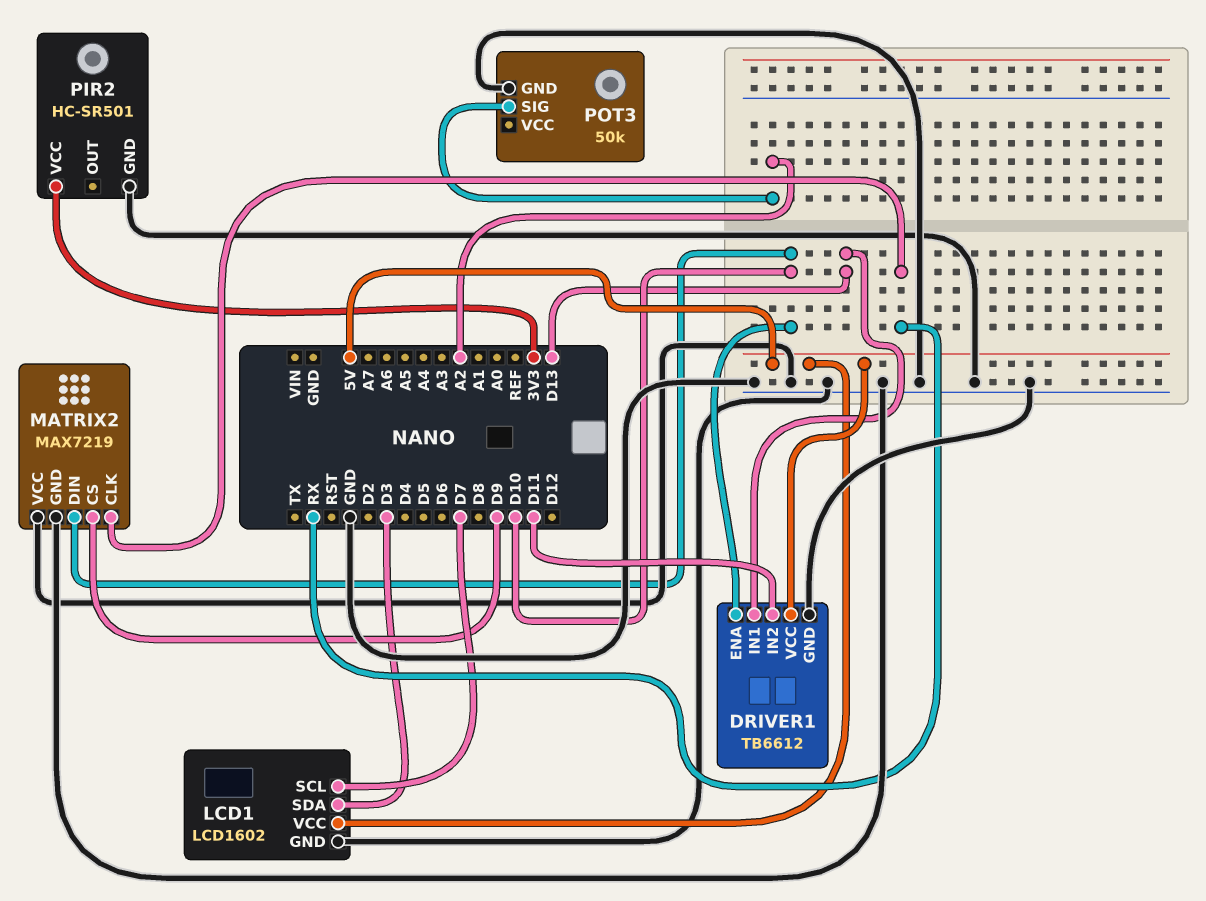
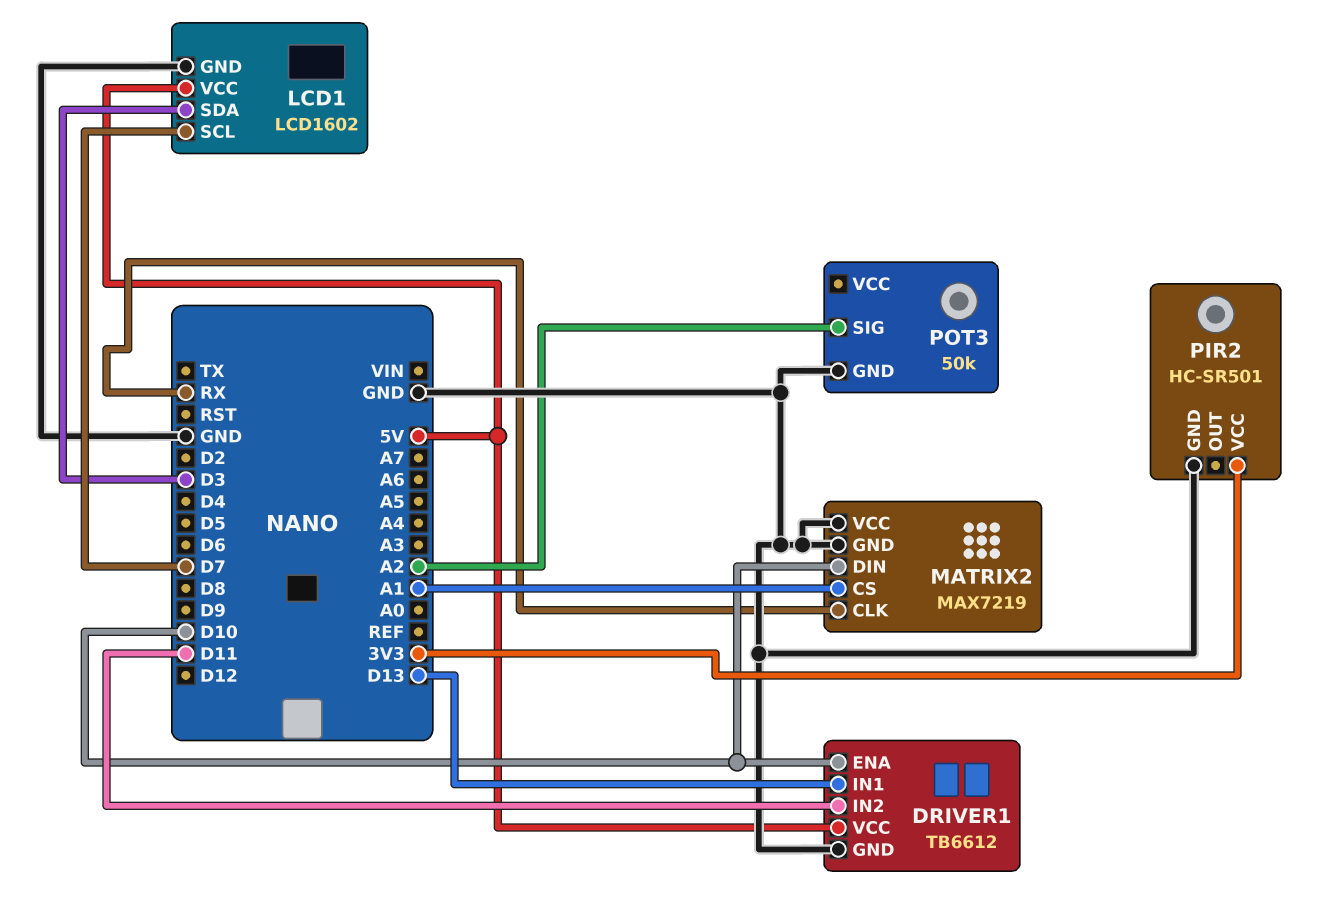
MATRIX2 pin CS: D9 -> A1

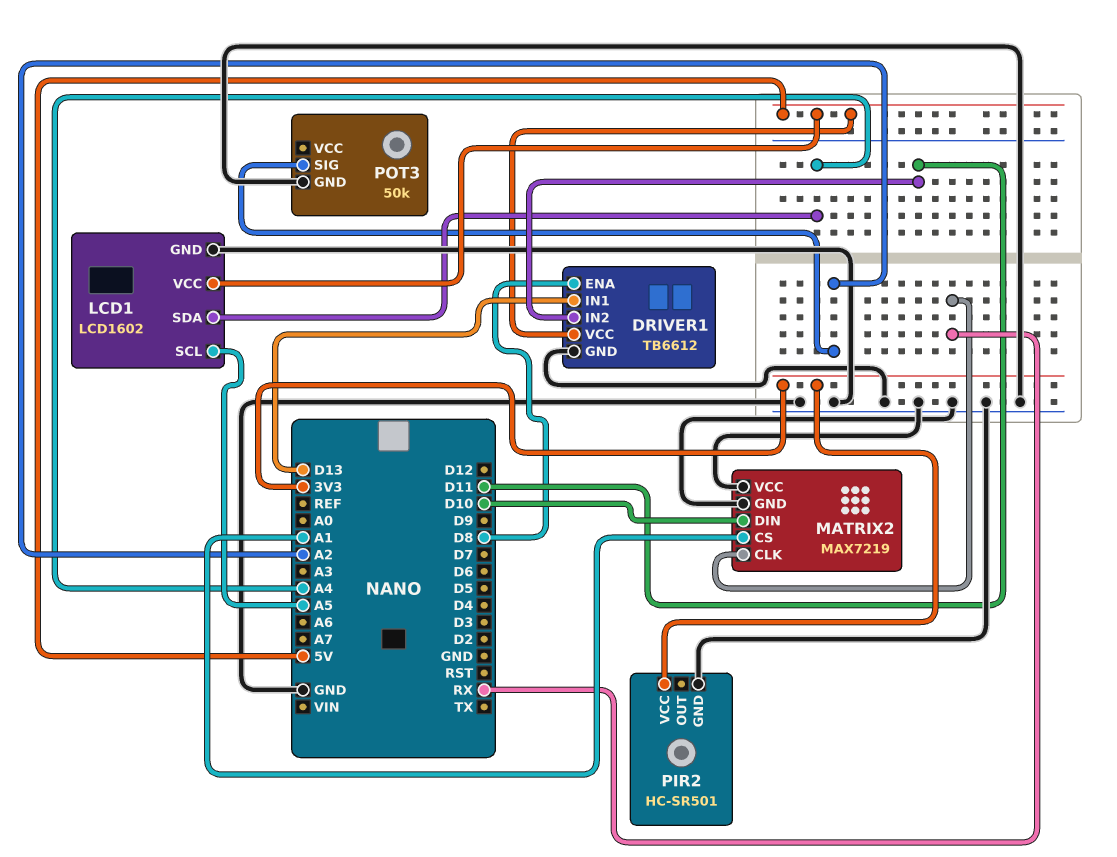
DRIVER1 pin ENA: D10 -> D8
LCD1 pin SCL: D7 -> A5
LCD1 pin SDA: D3 -> A4

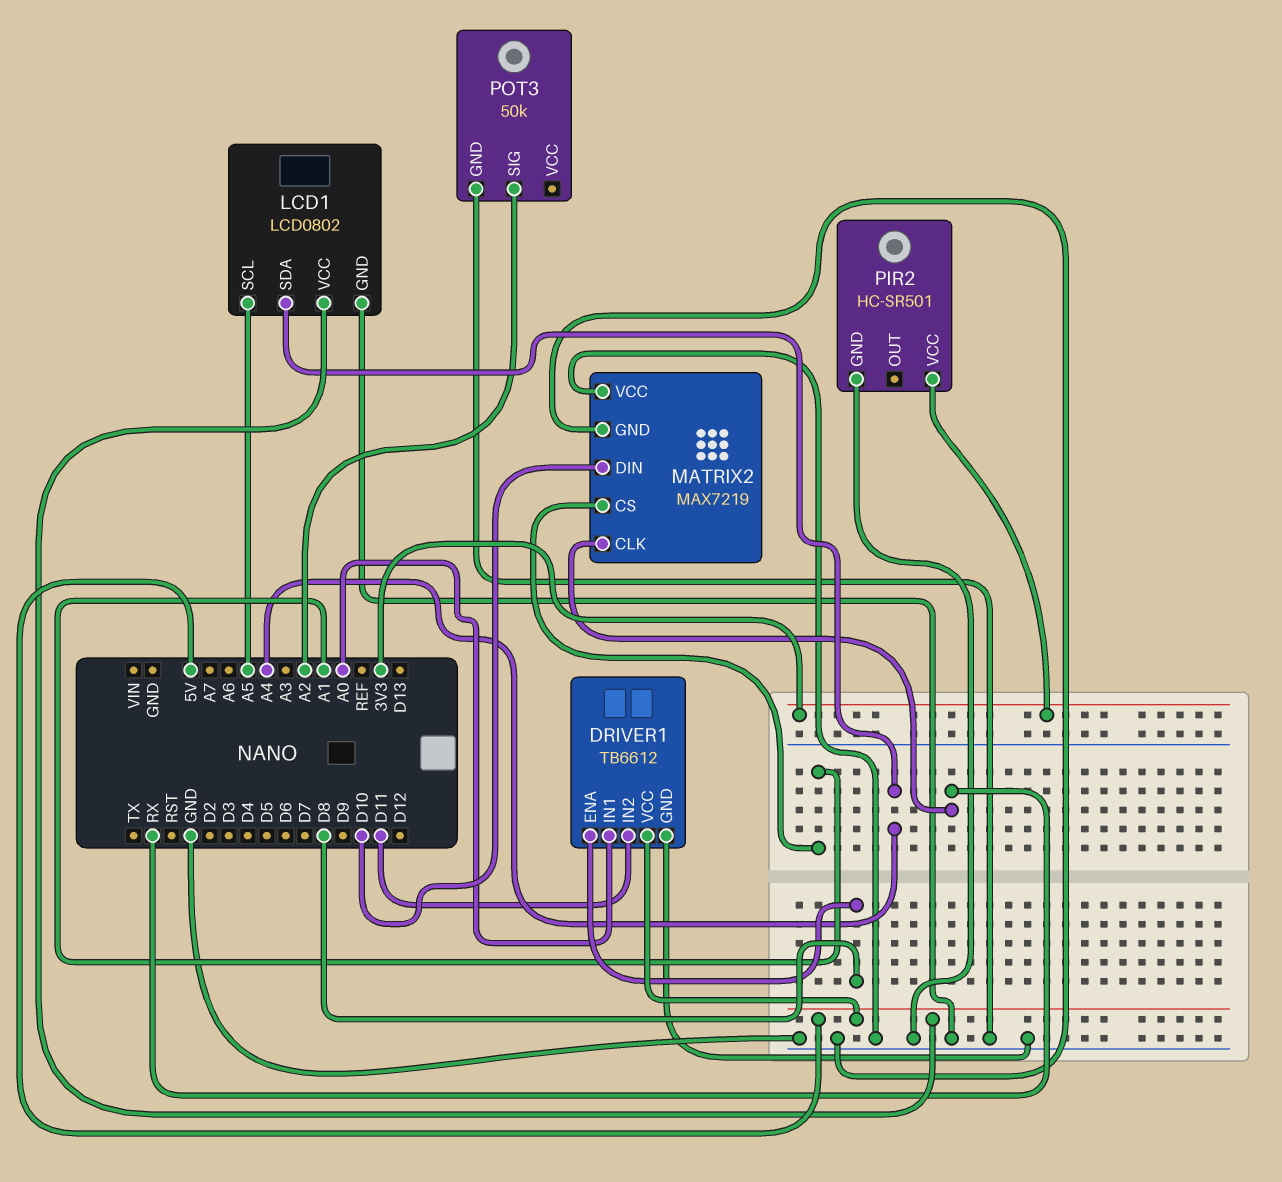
DRIVER1 pin IN1: D13 -> A0
LCD1: LCD1602 -> LCD0802

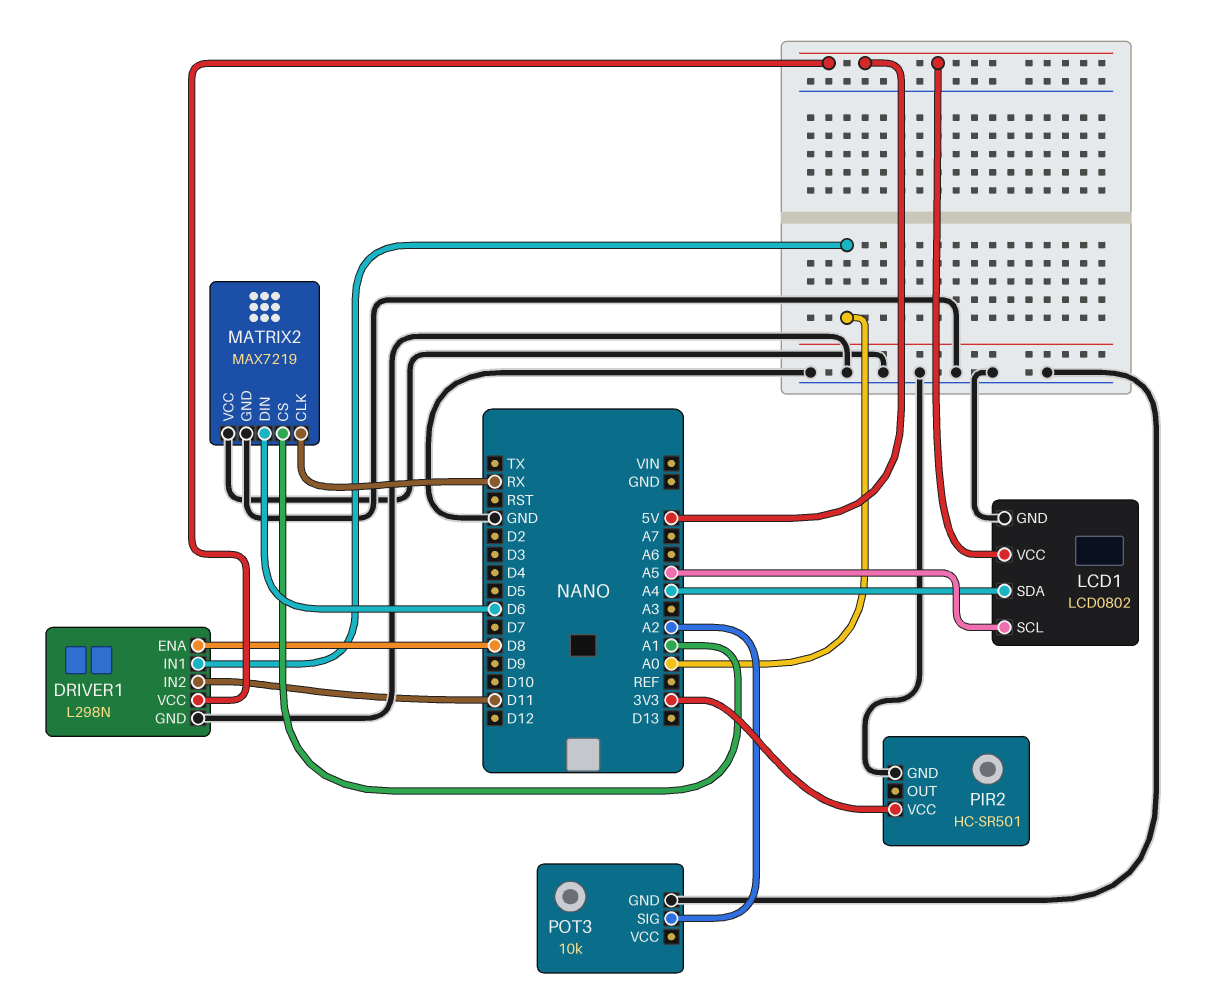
DRIVER1: TB6612 -> L298N
MATRIX2 pin DIN: D10 -> D6
POT3: 50k -> 10k

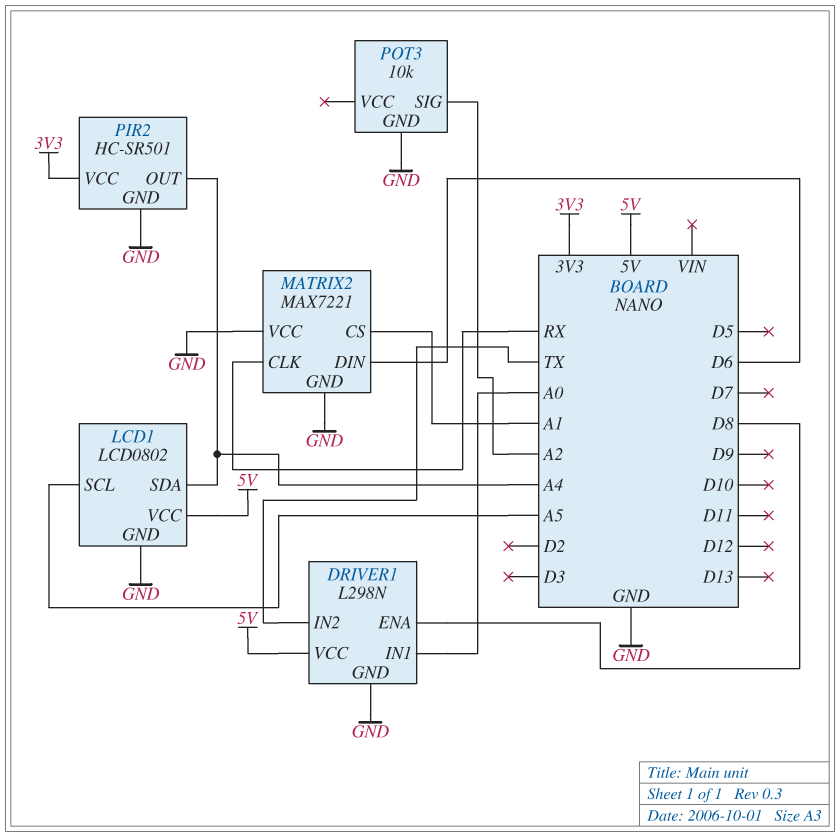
DRIVER1 pin IN2: D11 -> TX
MATRIX2: MAX7219 -> MAX7221
PIR2 pin OUT: none -> A4

